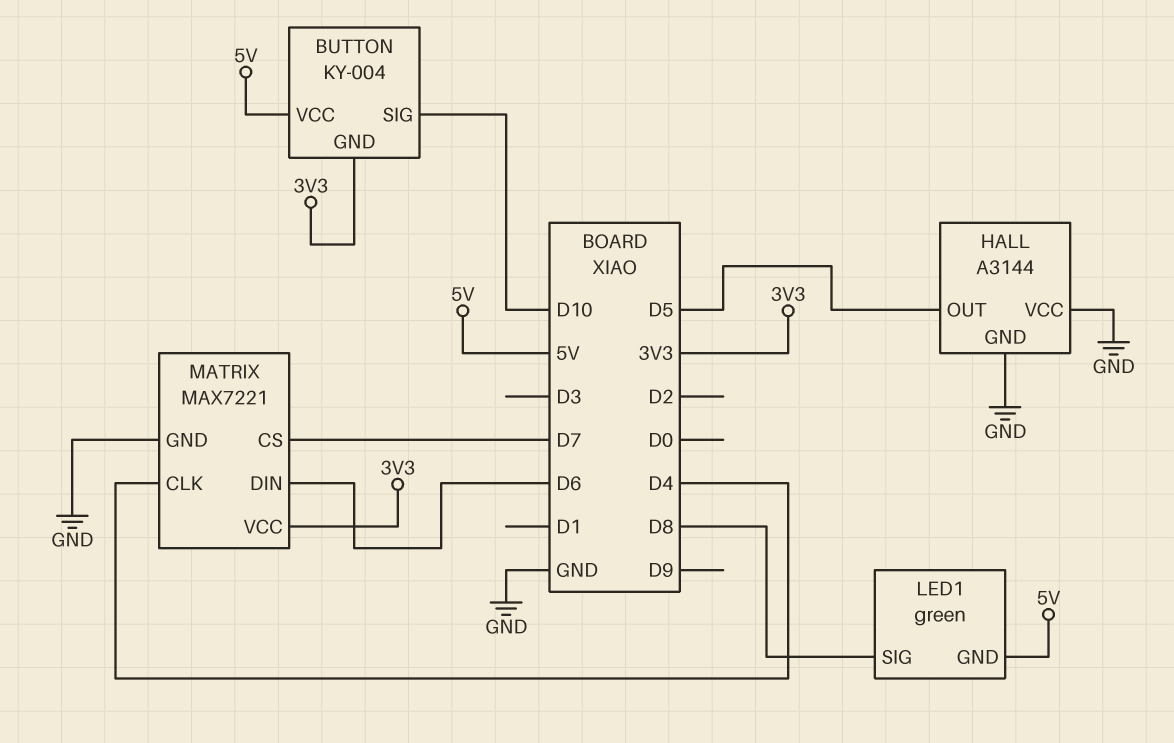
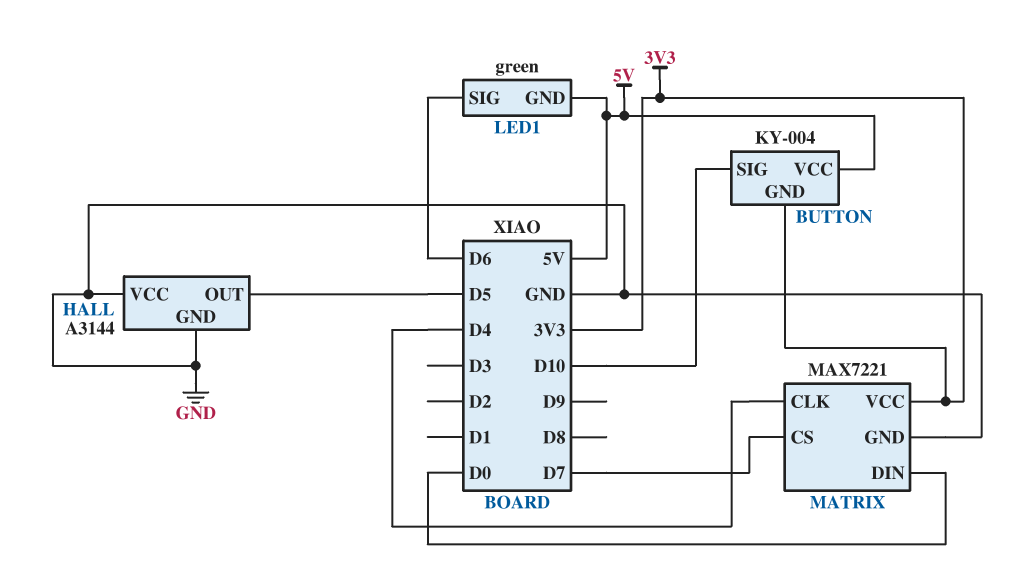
LED1 pin SIG: D8 -> D6
MATRIX pin DIN: D6 -> D0

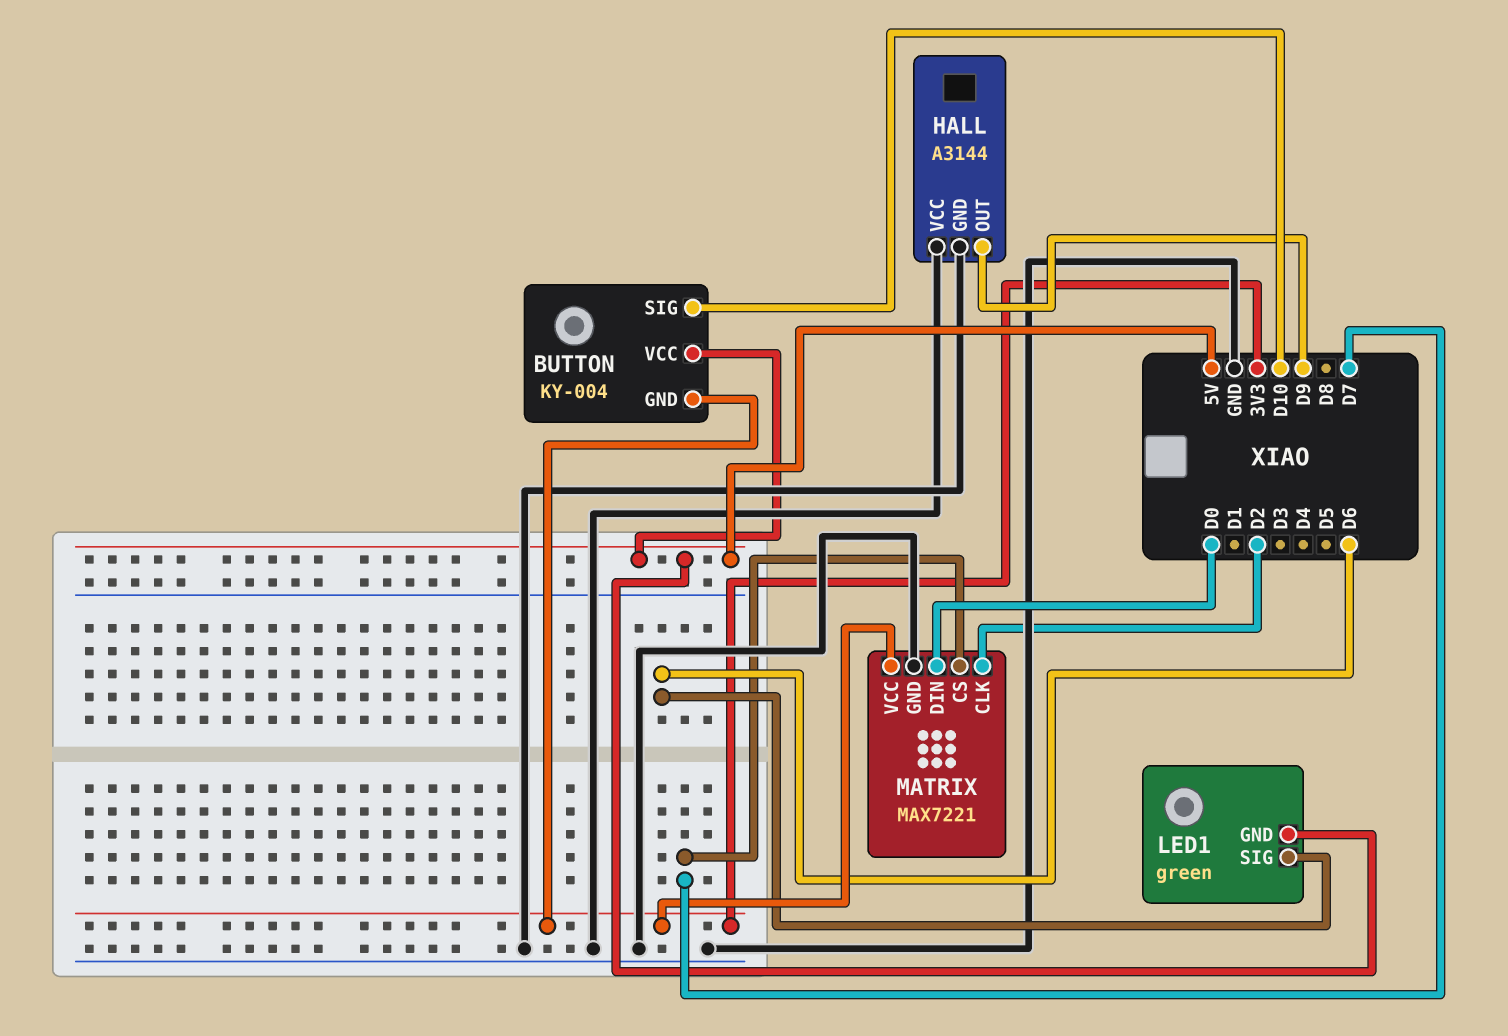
HALL pin OUT: D5 -> D9
MATRIX pin CLK: D4 -> D2

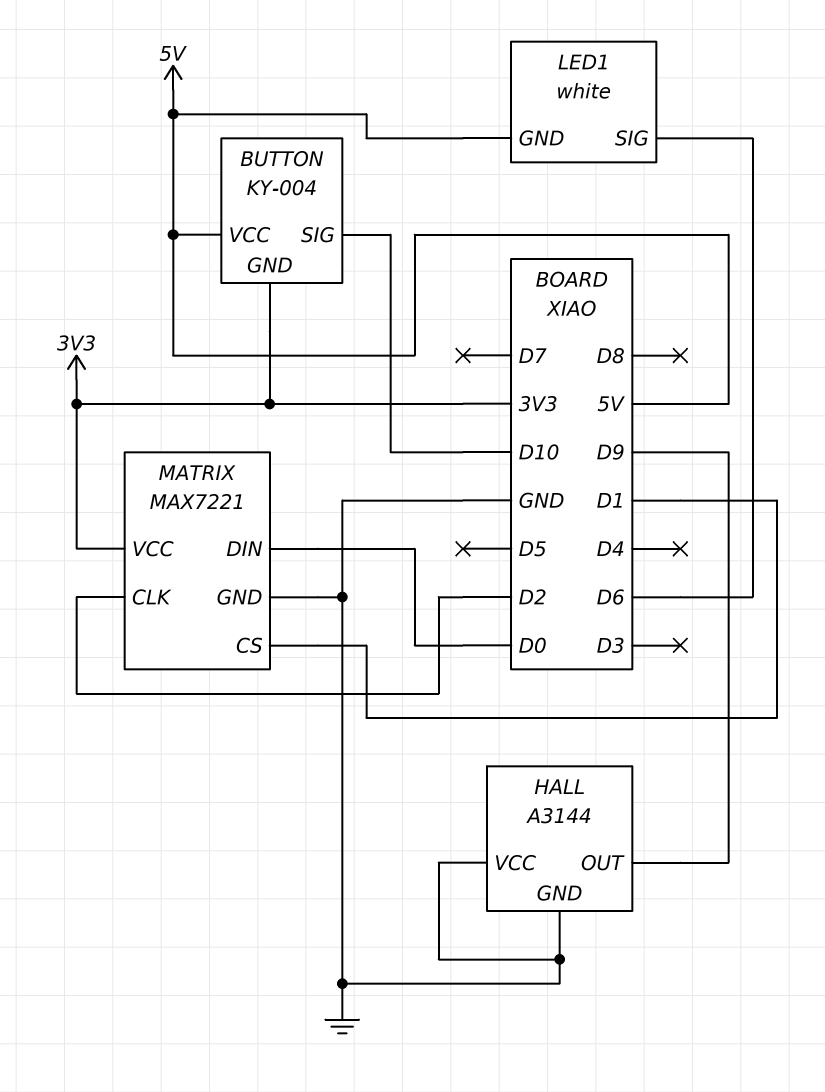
LED1: green -> white
MATRIX pin CS: D7 -> D1

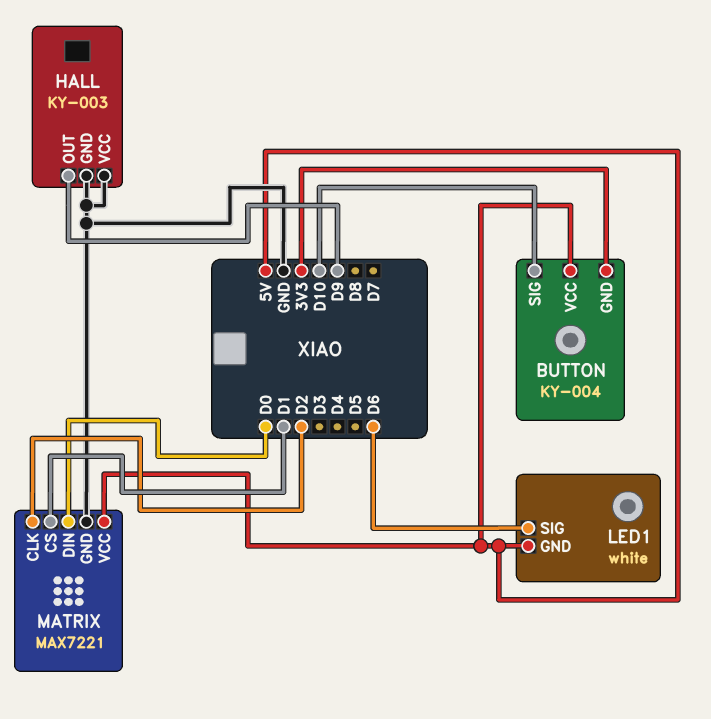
HALL: A3144 -> KY-003
MATRIX pin VCC: 3V3 -> 5V

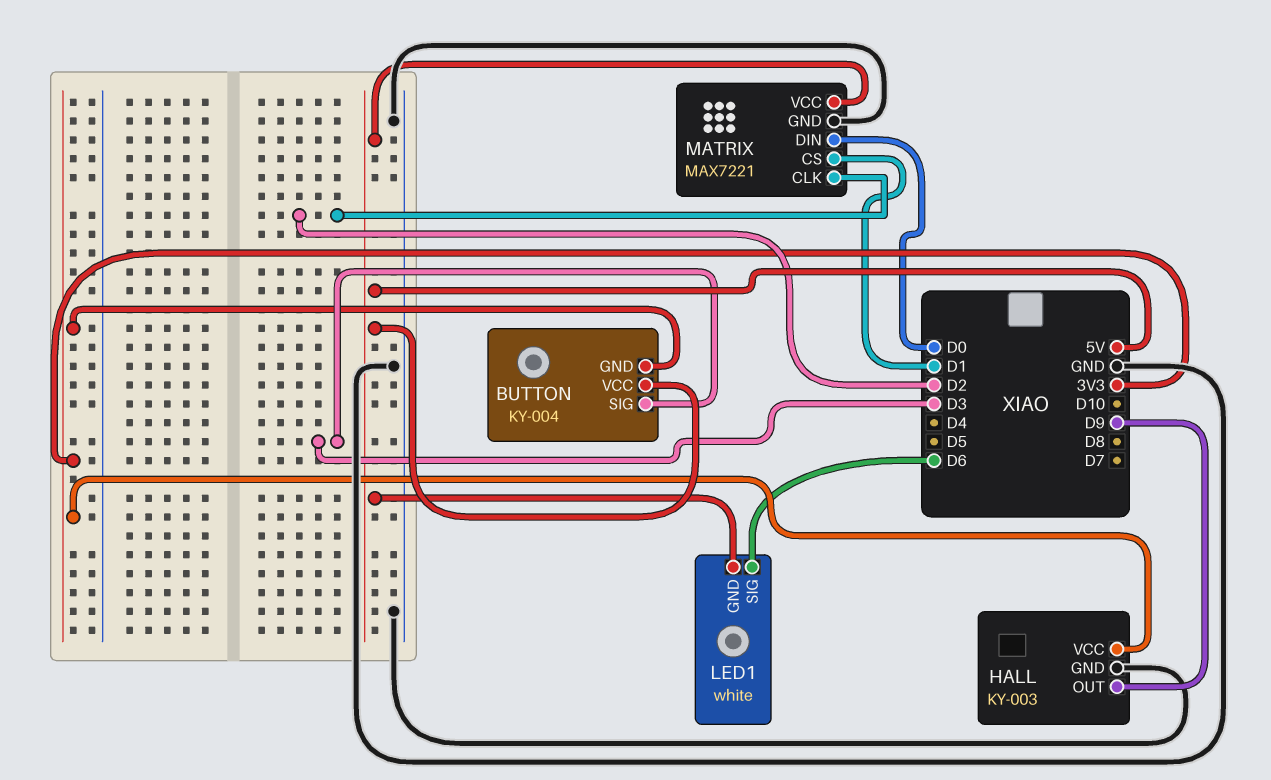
BUTTON pin SIG: D10 -> D3
HALL pin VCC: GND -> 3V3

